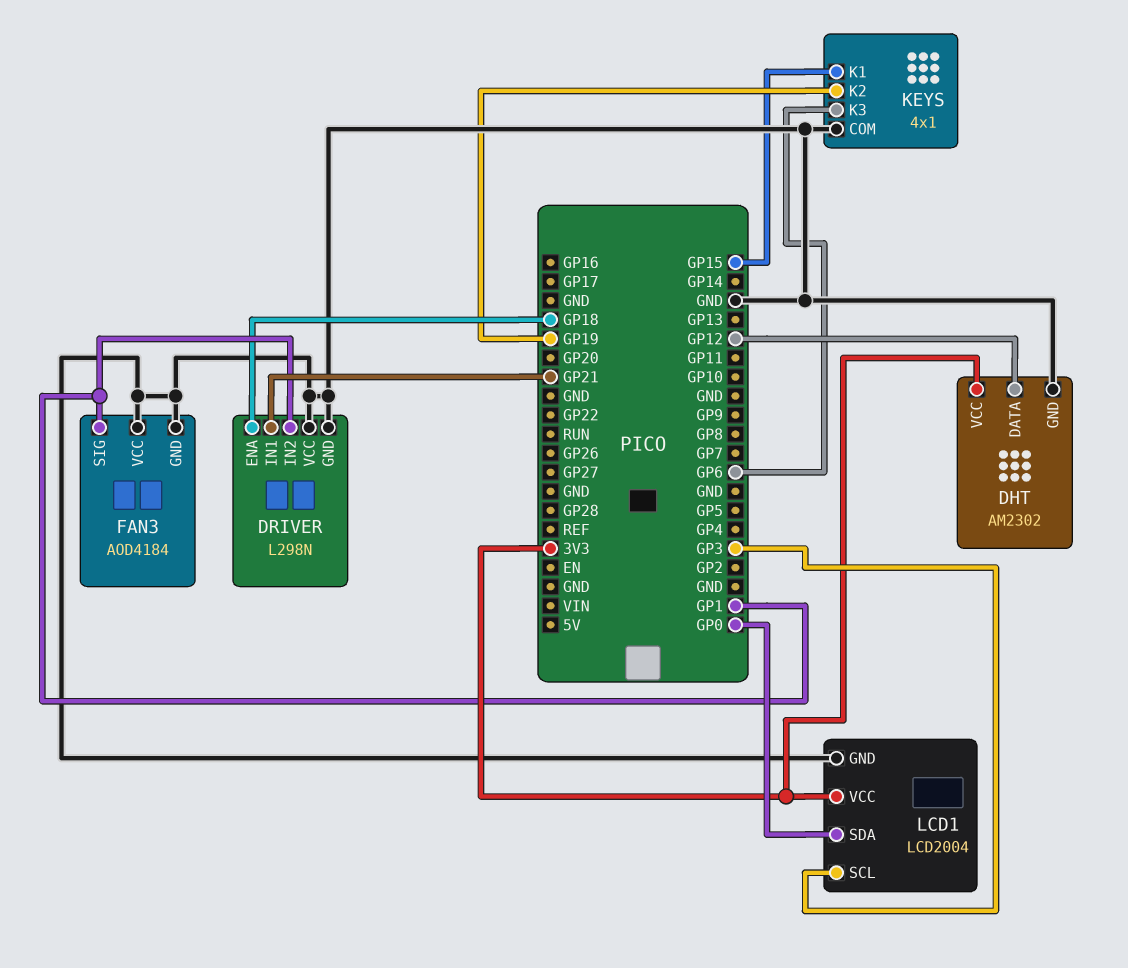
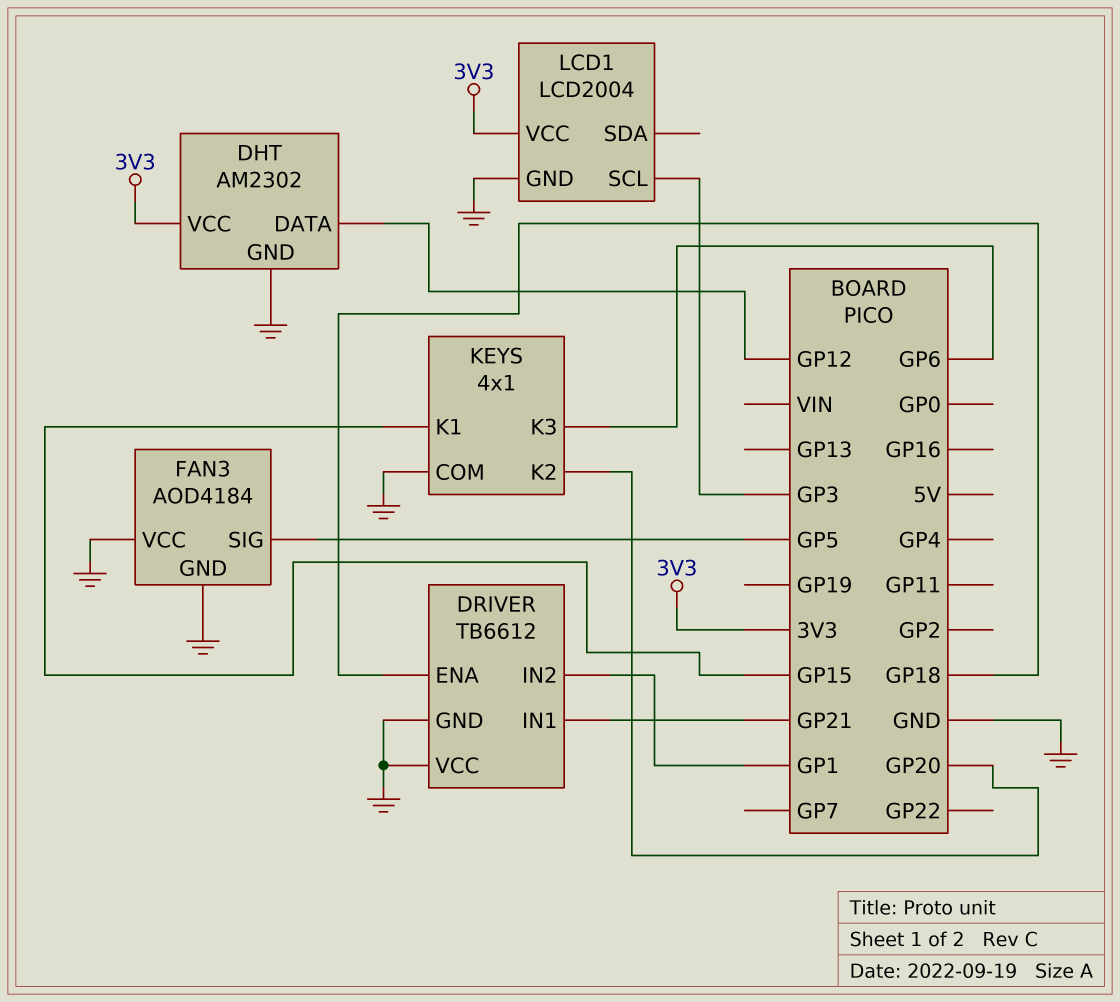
DRIVER: L298N -> TB6612
FAN3 pin SIG: GP1 -> GP5
KEYS pin K2: GP19 -> GP20
LCD1 pin SDA: GP0 -> none

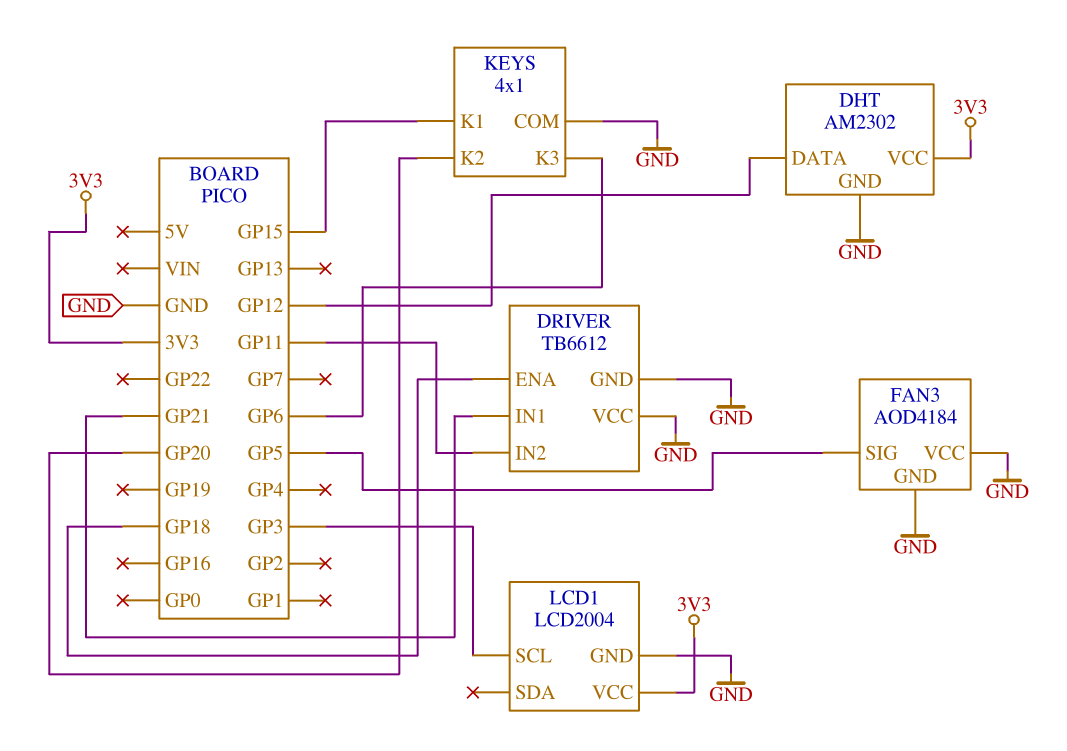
DRIVER pin IN2: GP1 -> GP11

